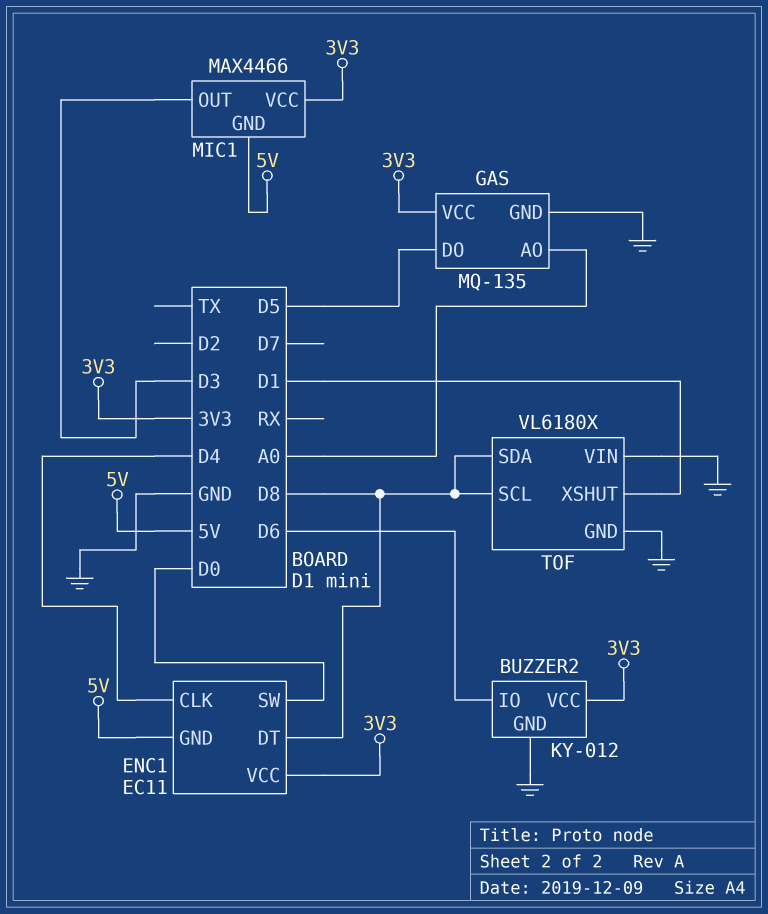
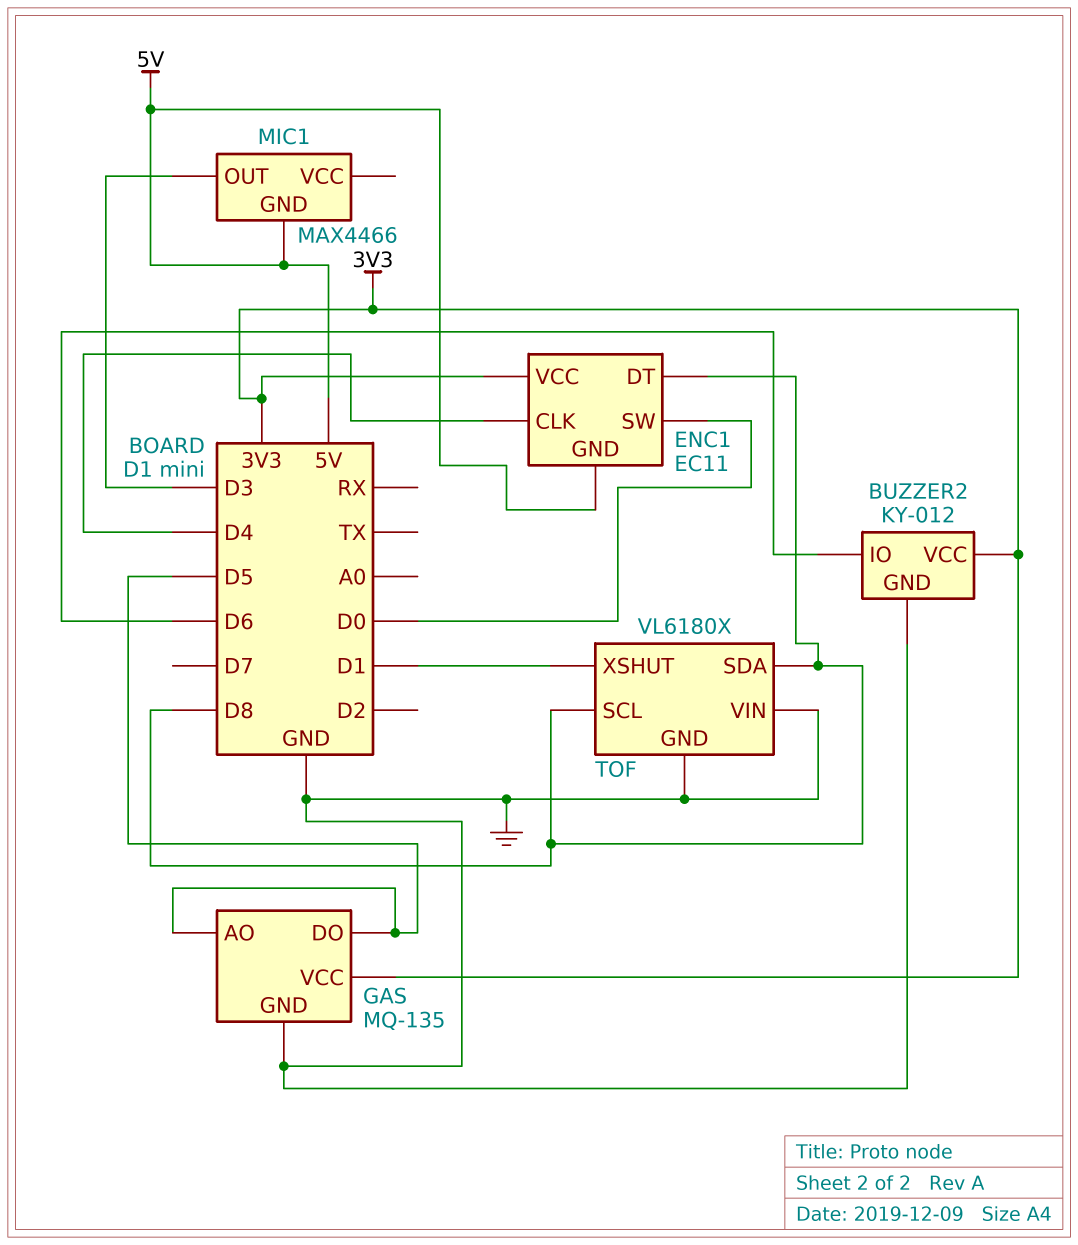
GAS pin AO: A0 -> D5
MIC1 pin VCC: 3V3 -> none

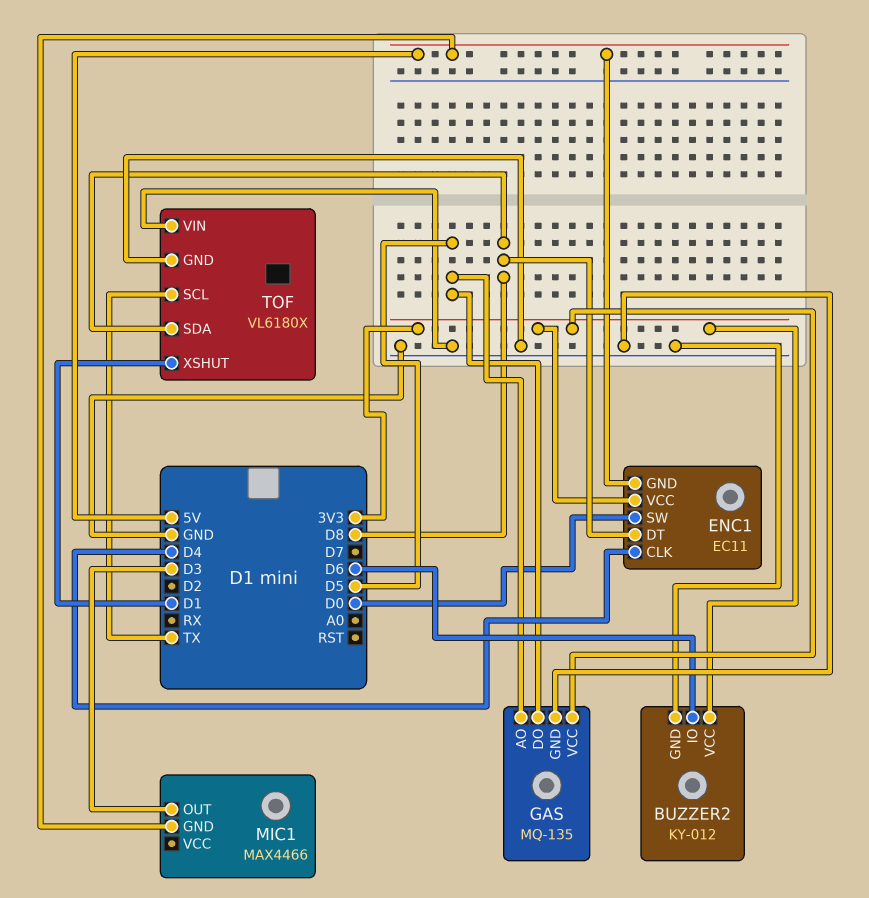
TOF pin SCL: D8 -> TX

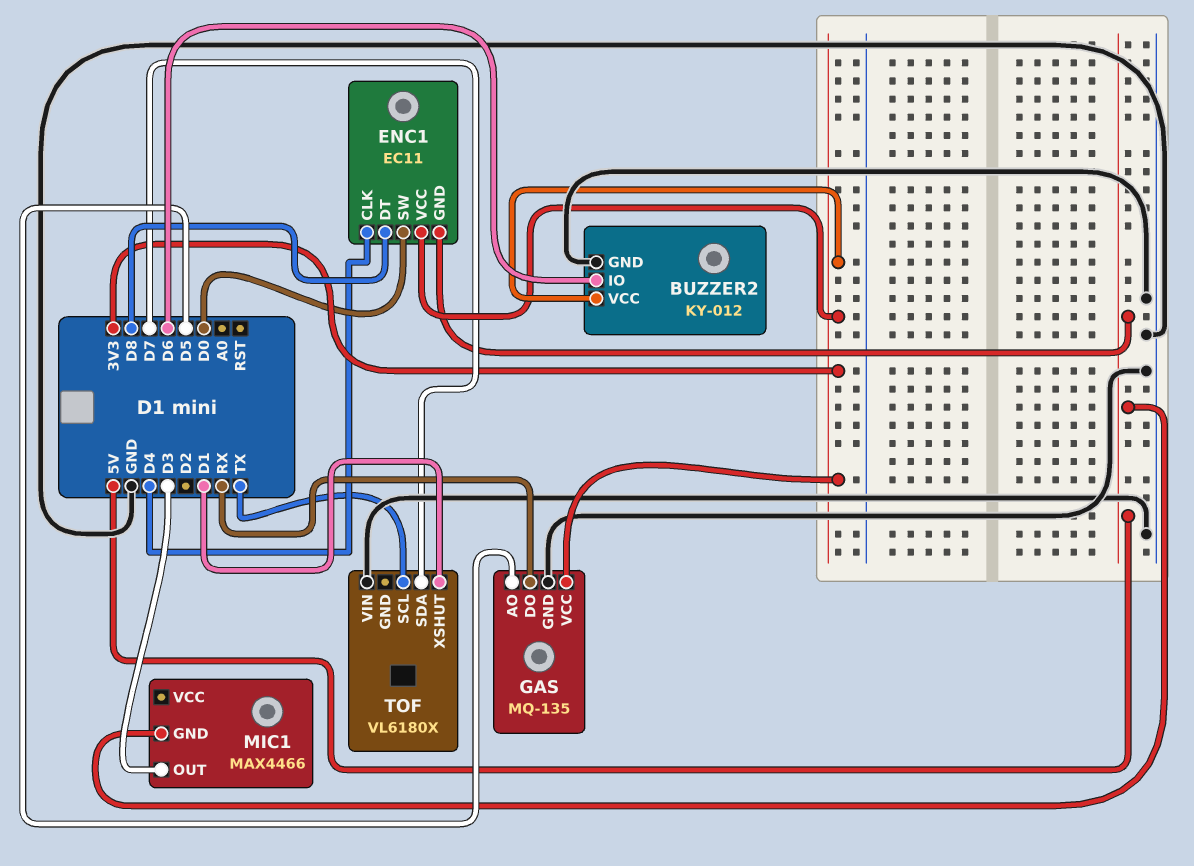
GAS pin DO: D5 -> RX
TOF pin GND: GND -> none
TOF pin SDA: D8 -> D7

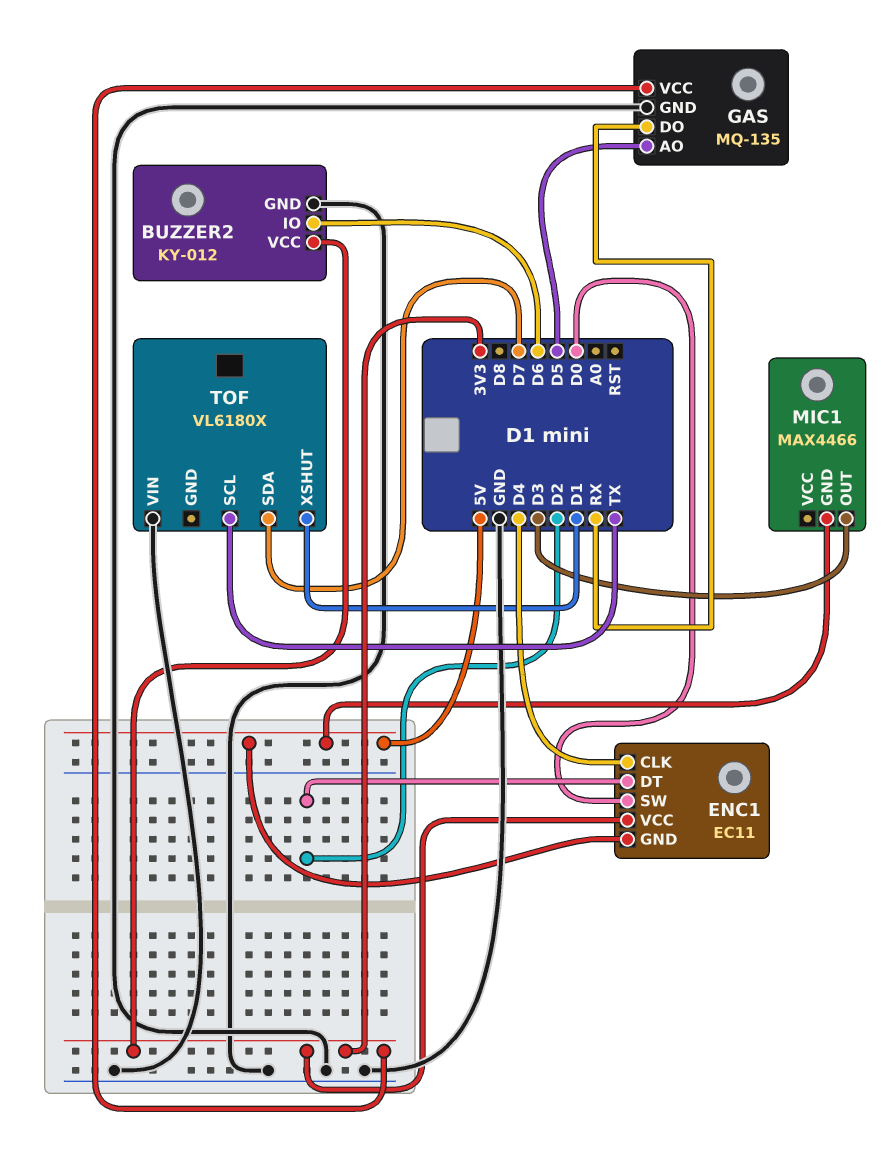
ENC1 pin DT: D8 -> D2

